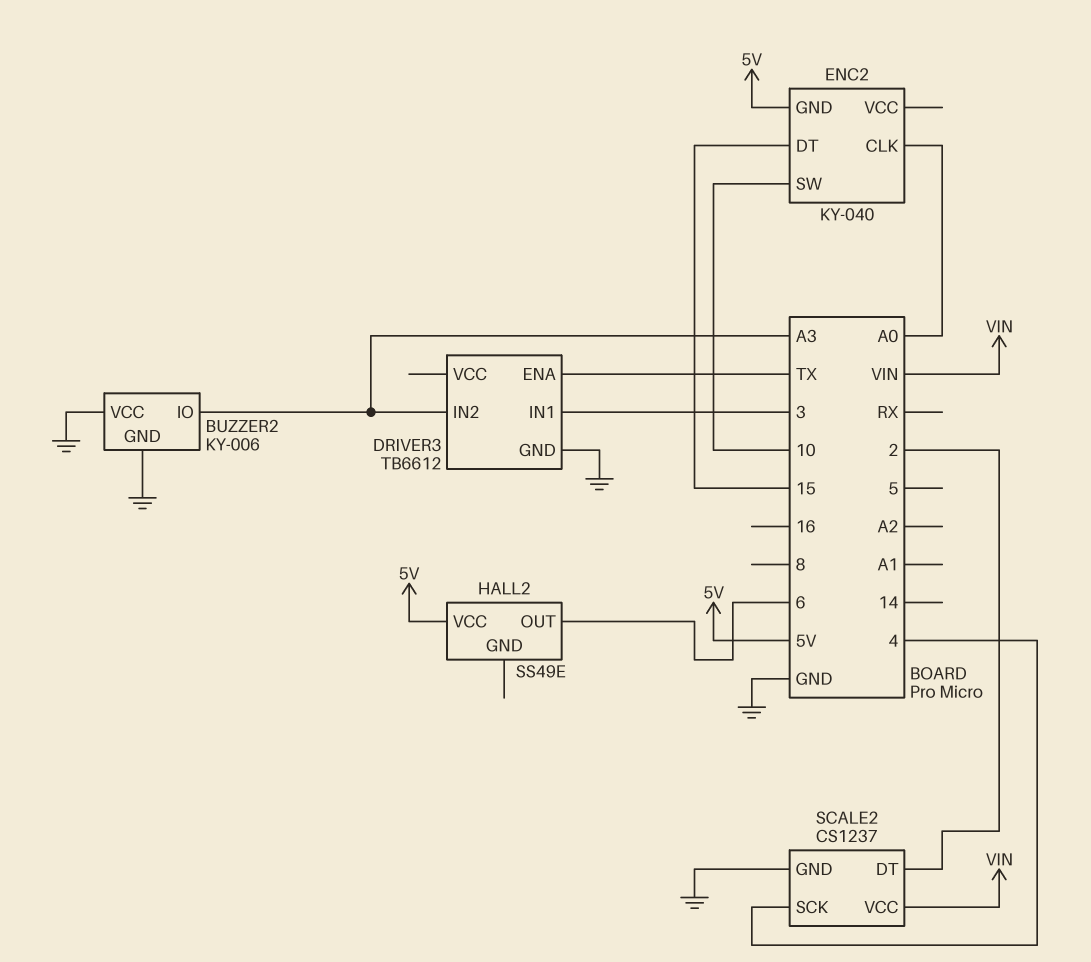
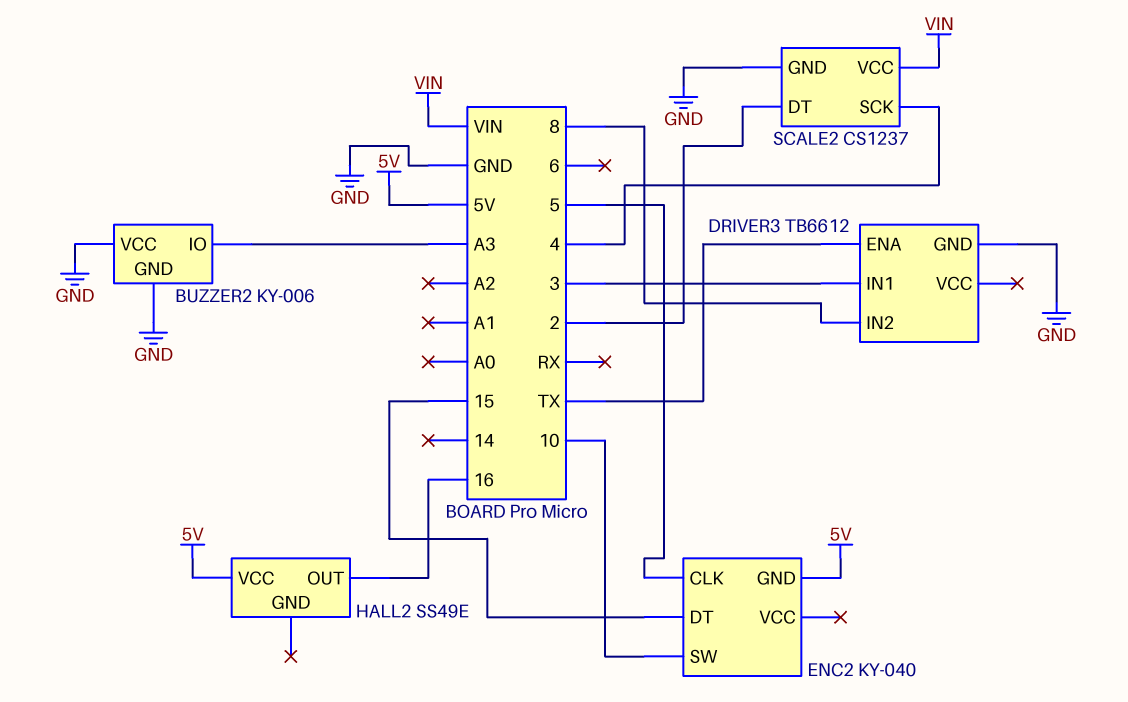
DRIVER3 pin IN2: A3 -> 8
ENC2 pin CLK: A0 -> 5
HALL2 pin OUT: 6 -> 16

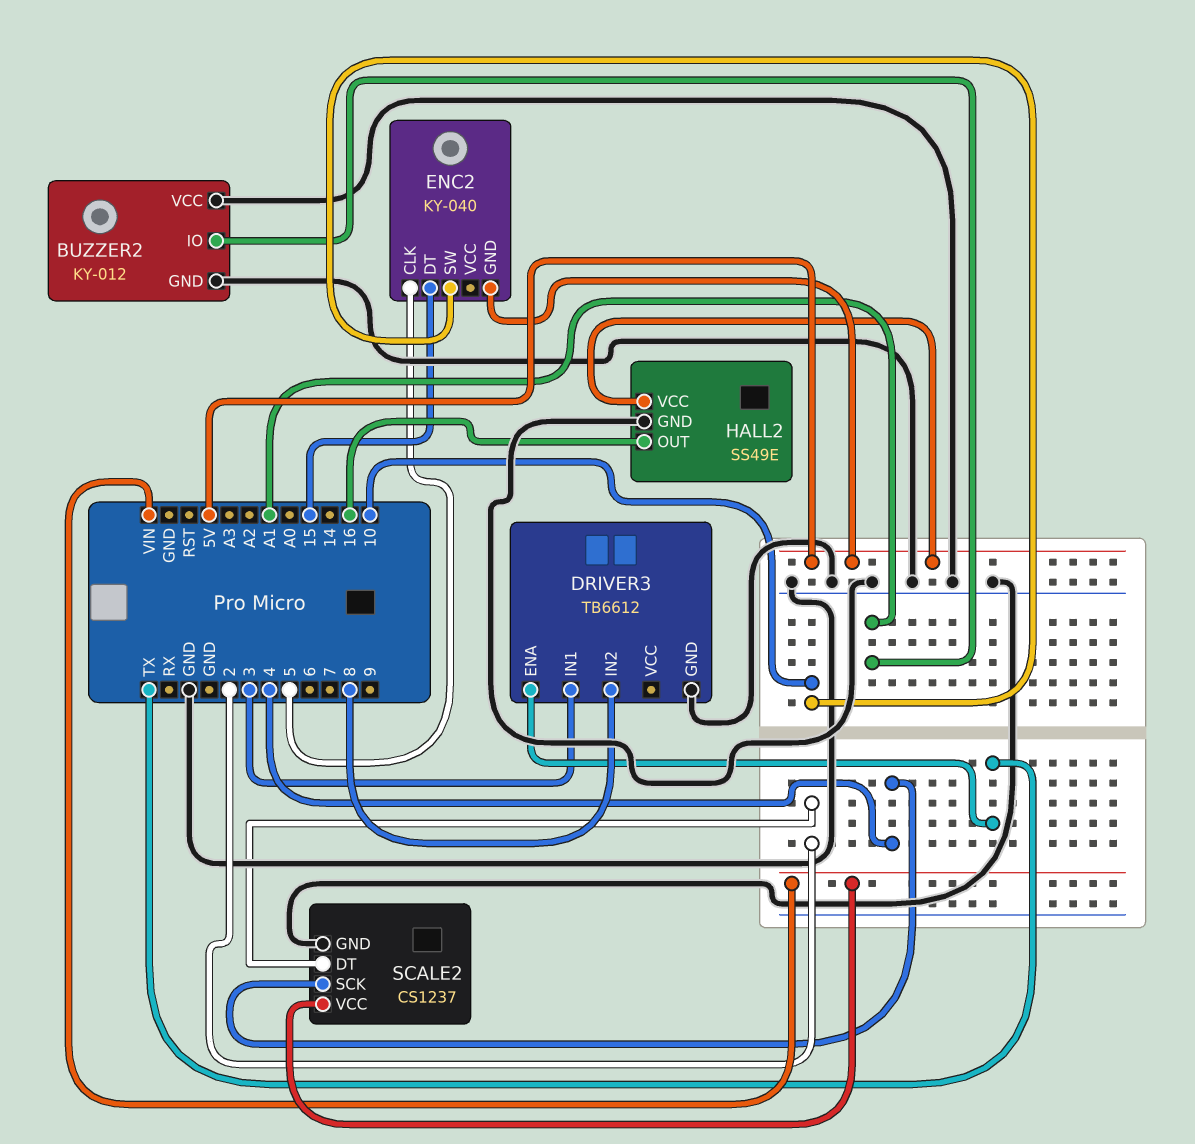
BUZZER2: KY-006 -> KY-012
BUZZER2 pin IO: A3 -> A1
HALL2 pin GND: none -> GND

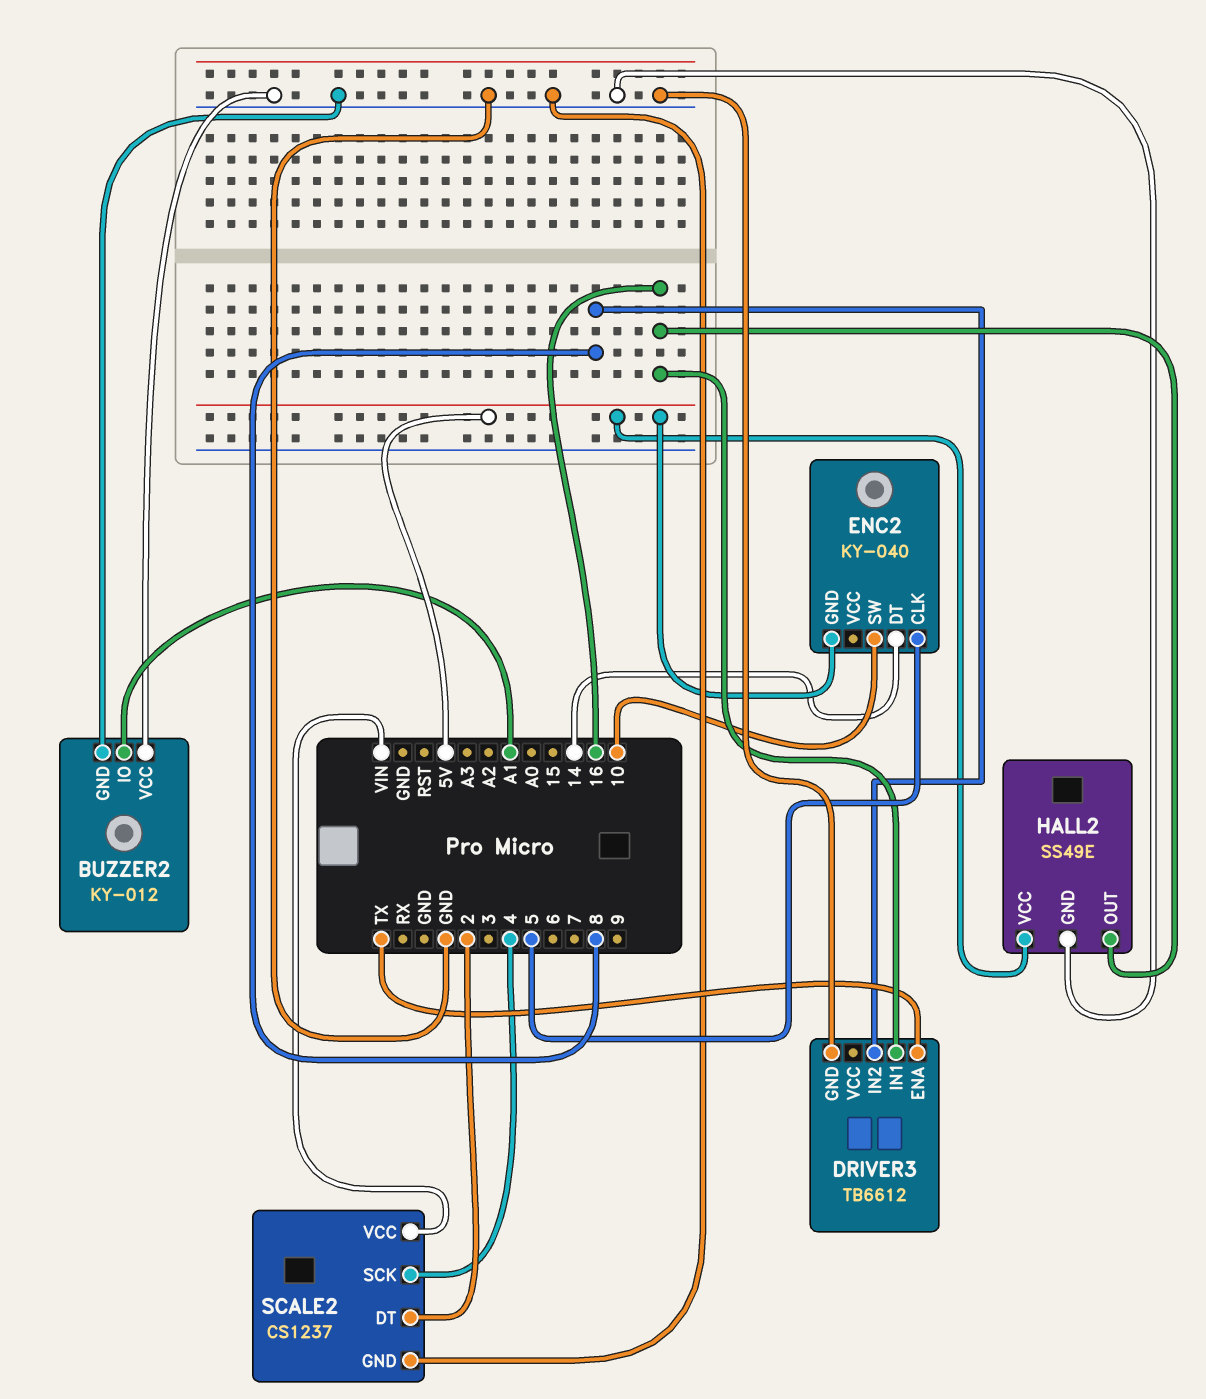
DRIVER3 pin IN1: 3 -> 16
ENC2 pin DT: 15 -> 14

